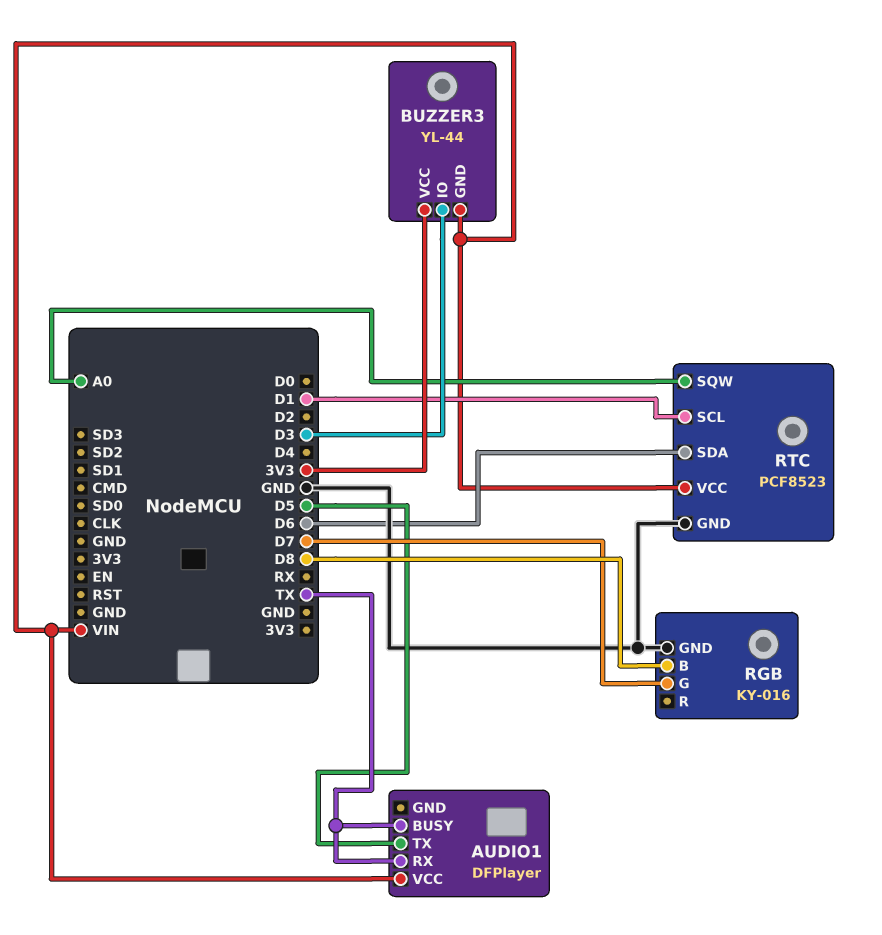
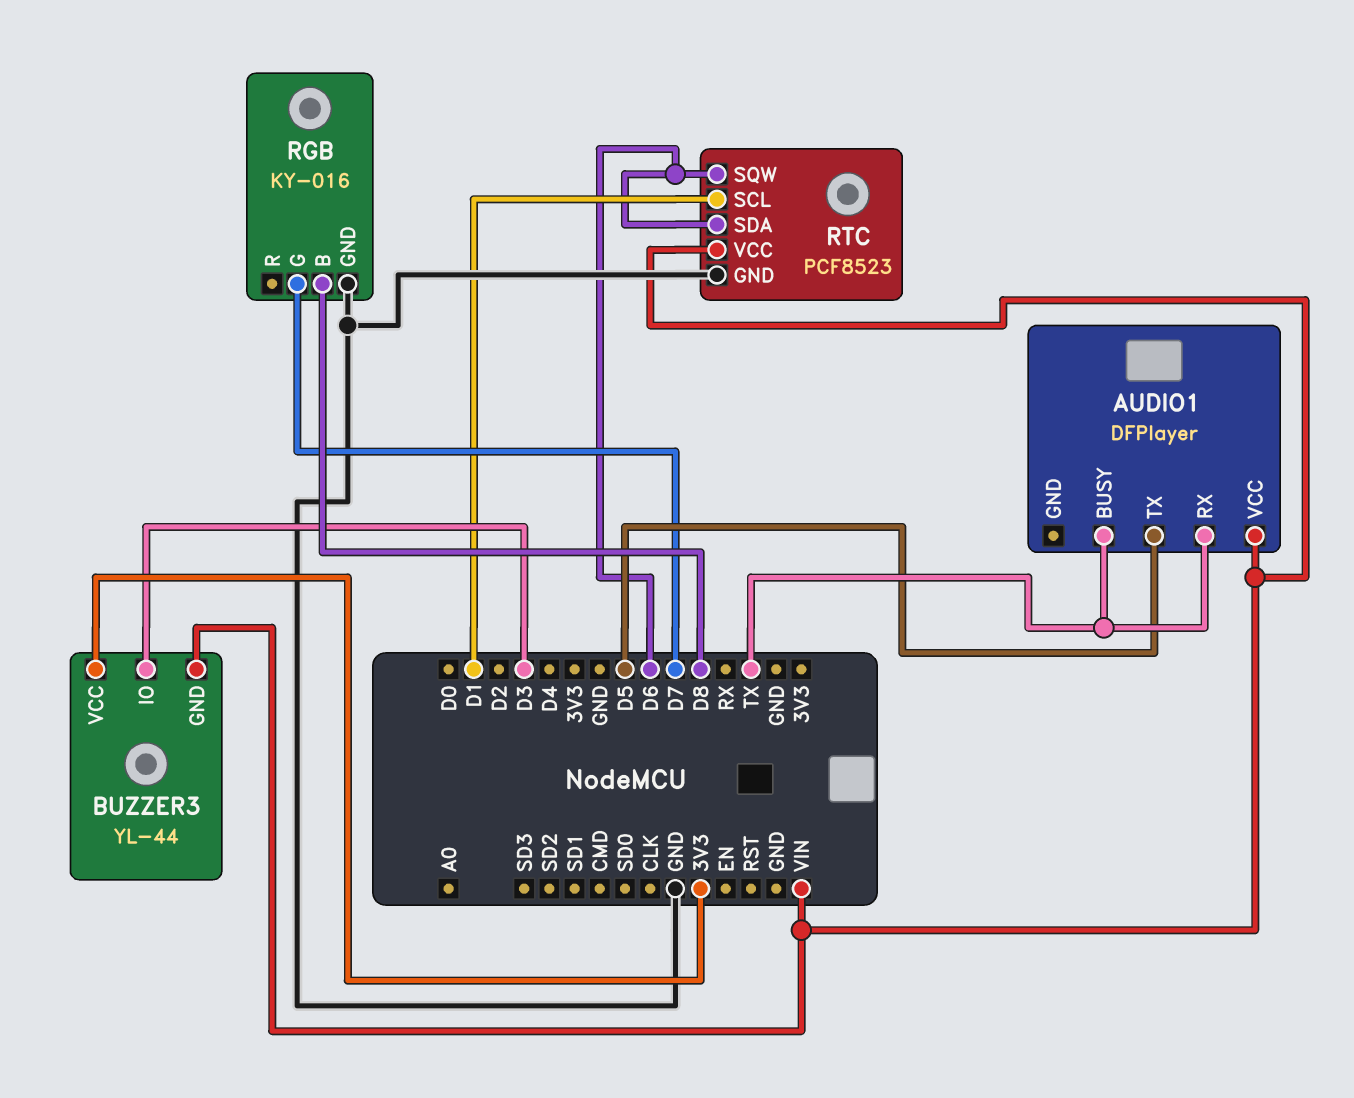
RTC pin SQW: A0 -> D6

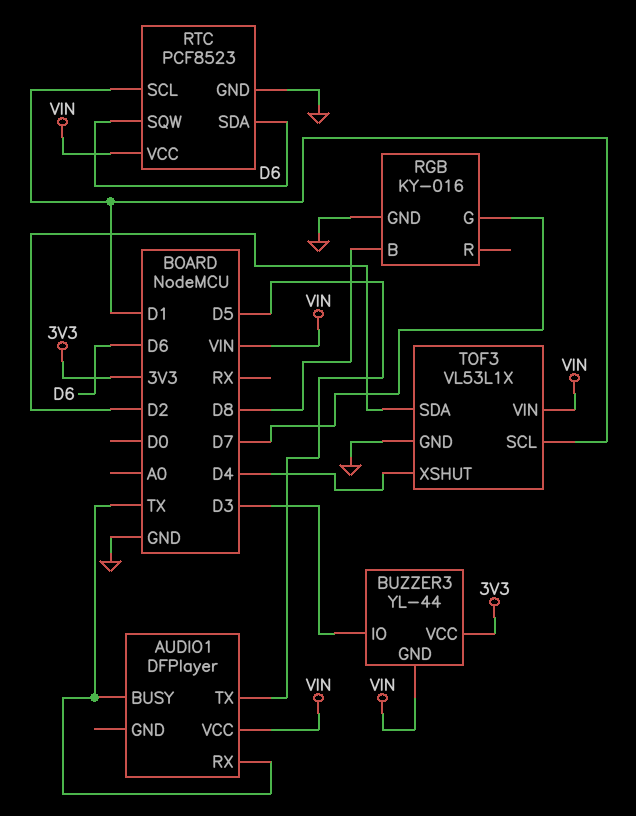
TOF3: none -> VL53L1X
TOF3 pin GND: none -> GND
TOF3 pin SCL: none -> D1
TOF3 pin SDA: none -> D2
TOF3 pin VIN: none -> VIN
TOF3 pin XSHUT: none -> D4

